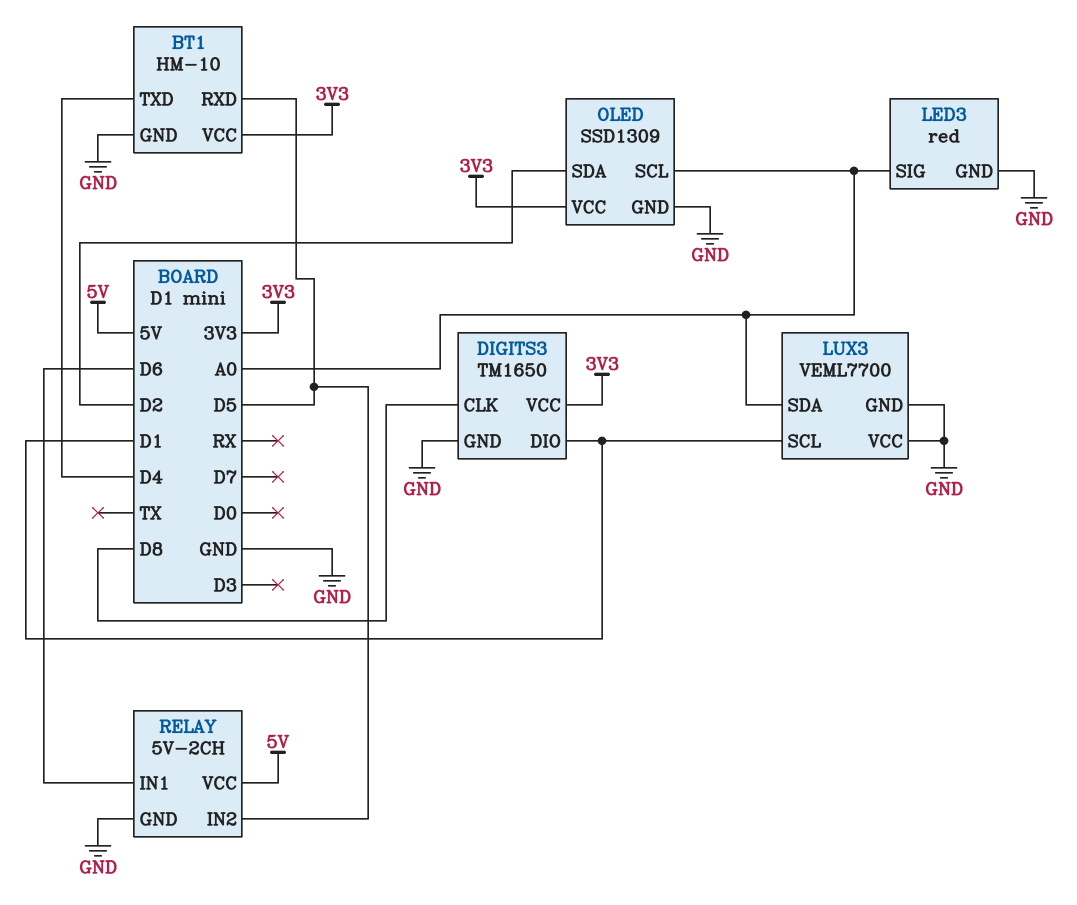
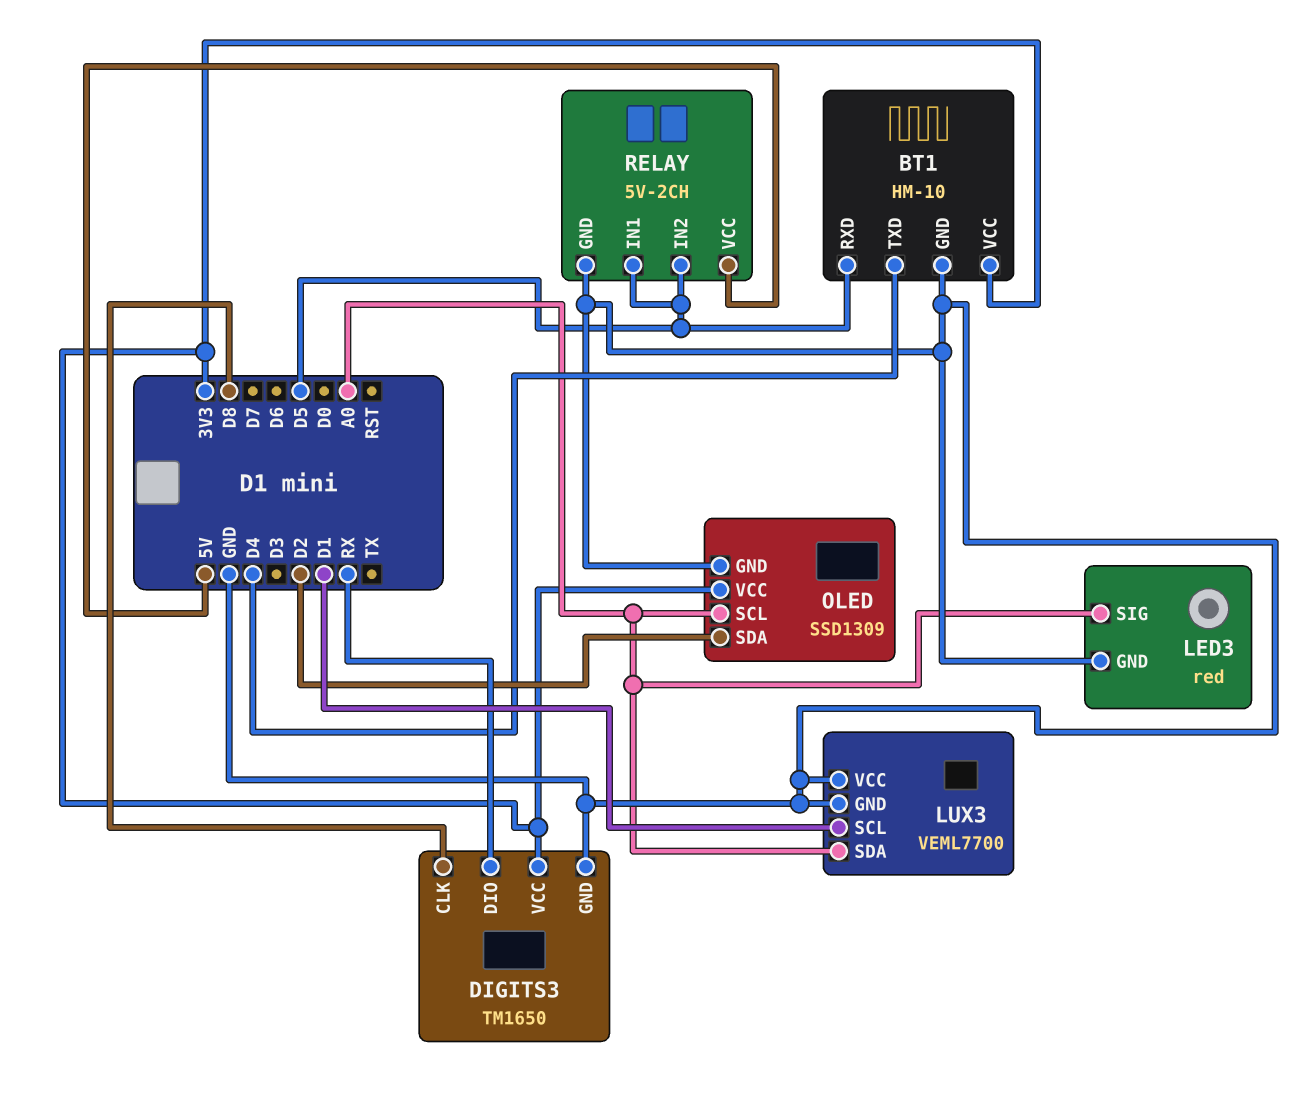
DIGITS3 pin DIO: D1 -> RX
RELAY pin IN1: D6 -> D5

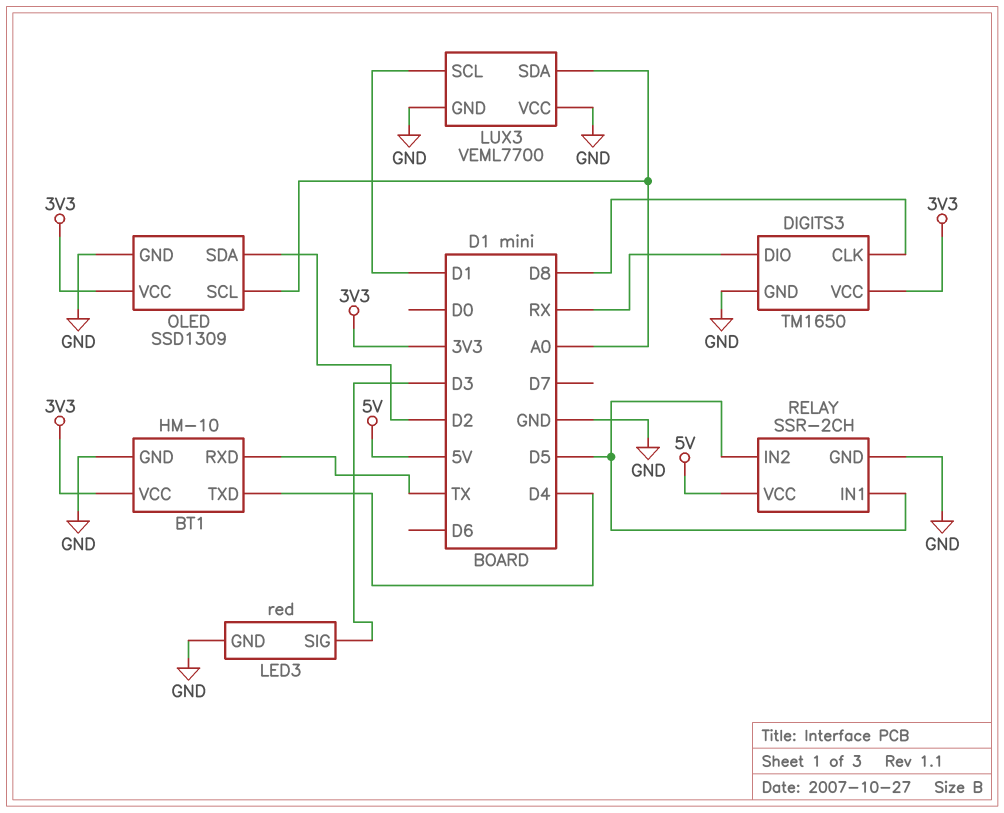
BT1 pin RXD: D5 -> TX
LED3 pin SIG: A0 -> D3
RELAY: 5V-2CH -> SSR-2CH

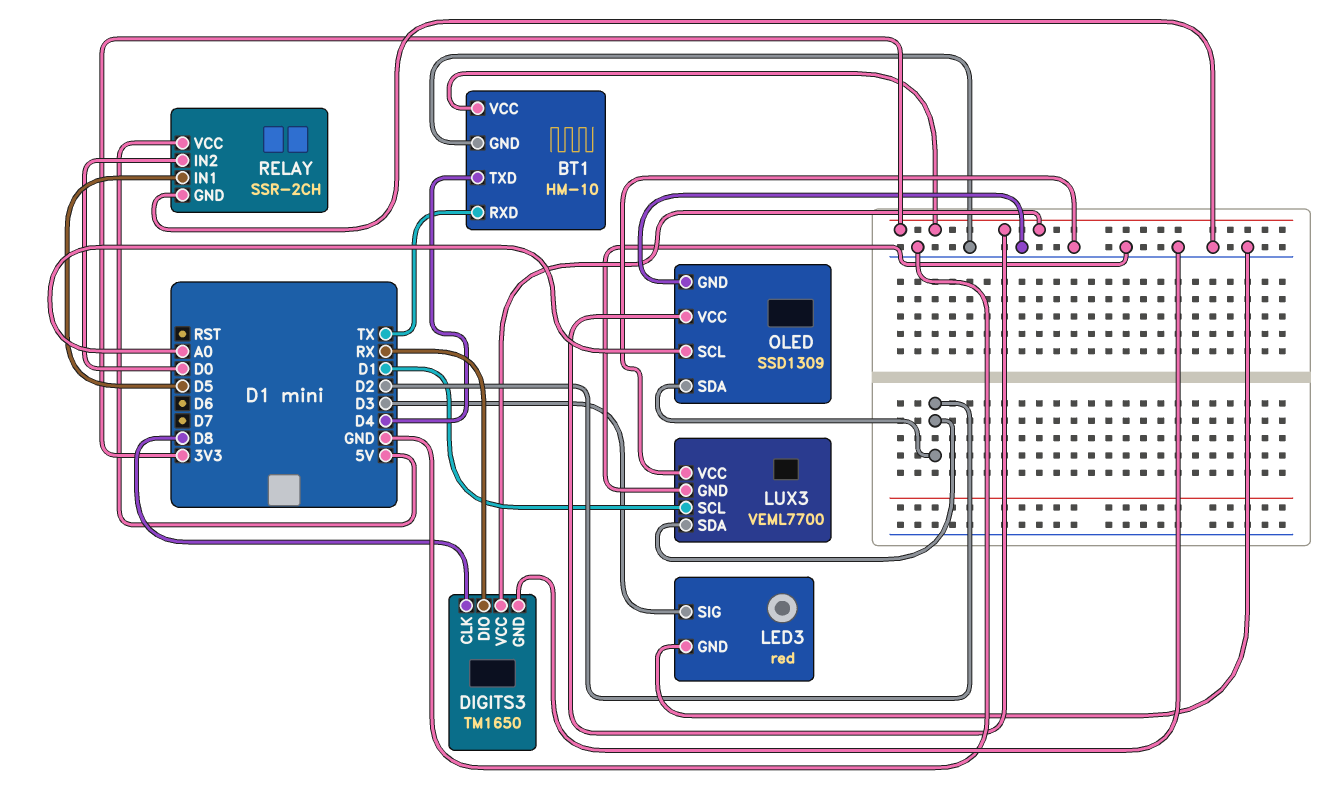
LUX3 pin SDA: A0 -> D2
RELAY pin IN2: D5 -> D0

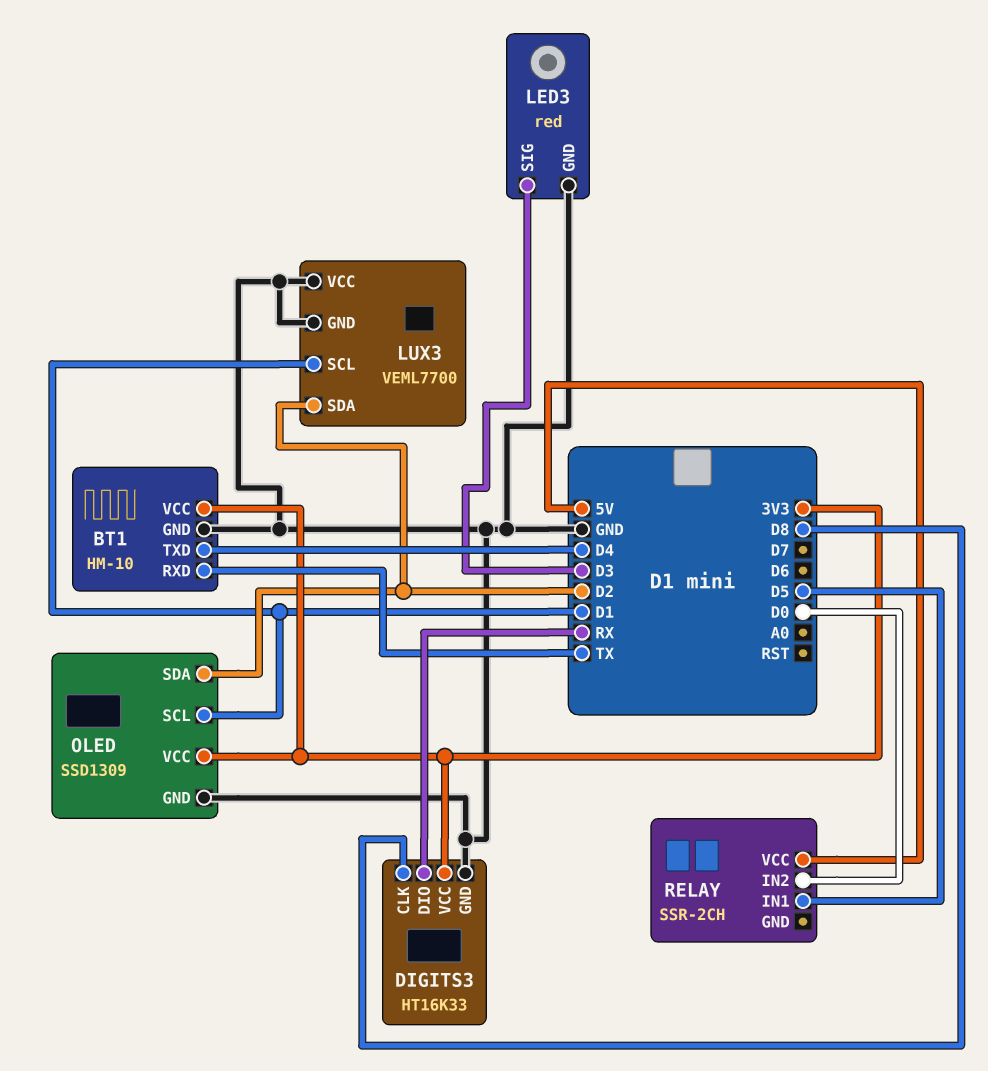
DIGITS3: TM1650 -> HT16K33
OLED pin SCL: A0 -> D1
RELAY pin GND: GND -> none

